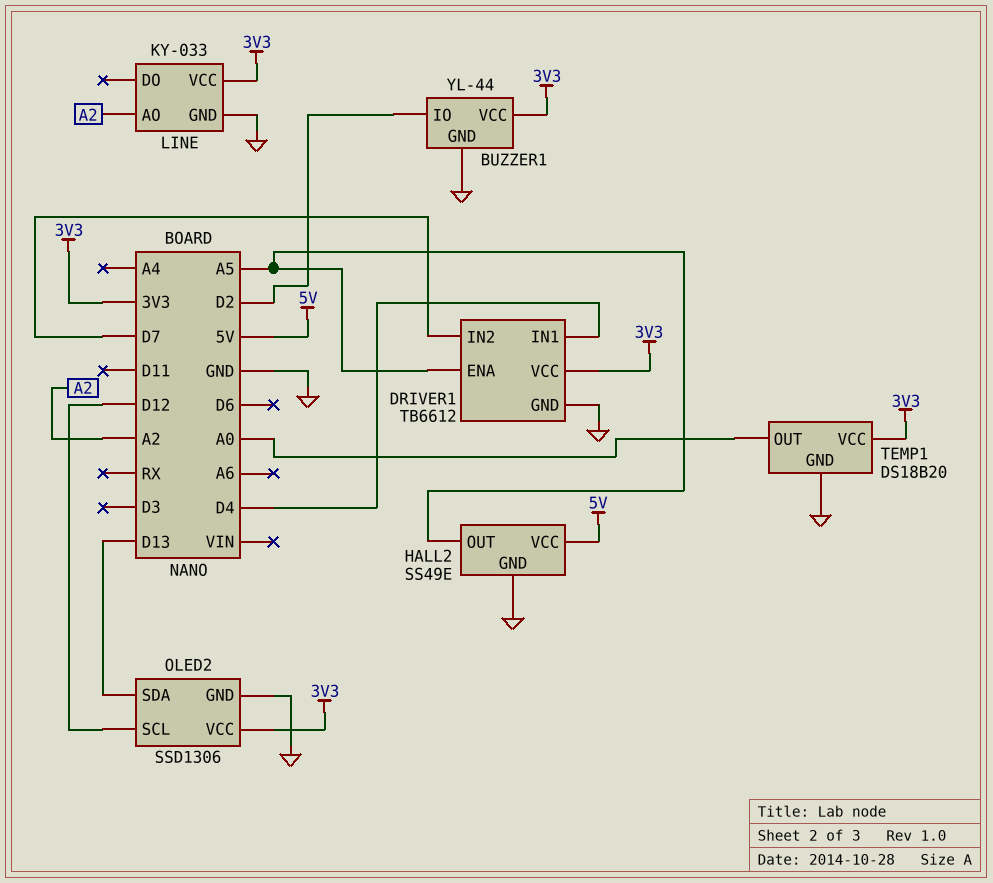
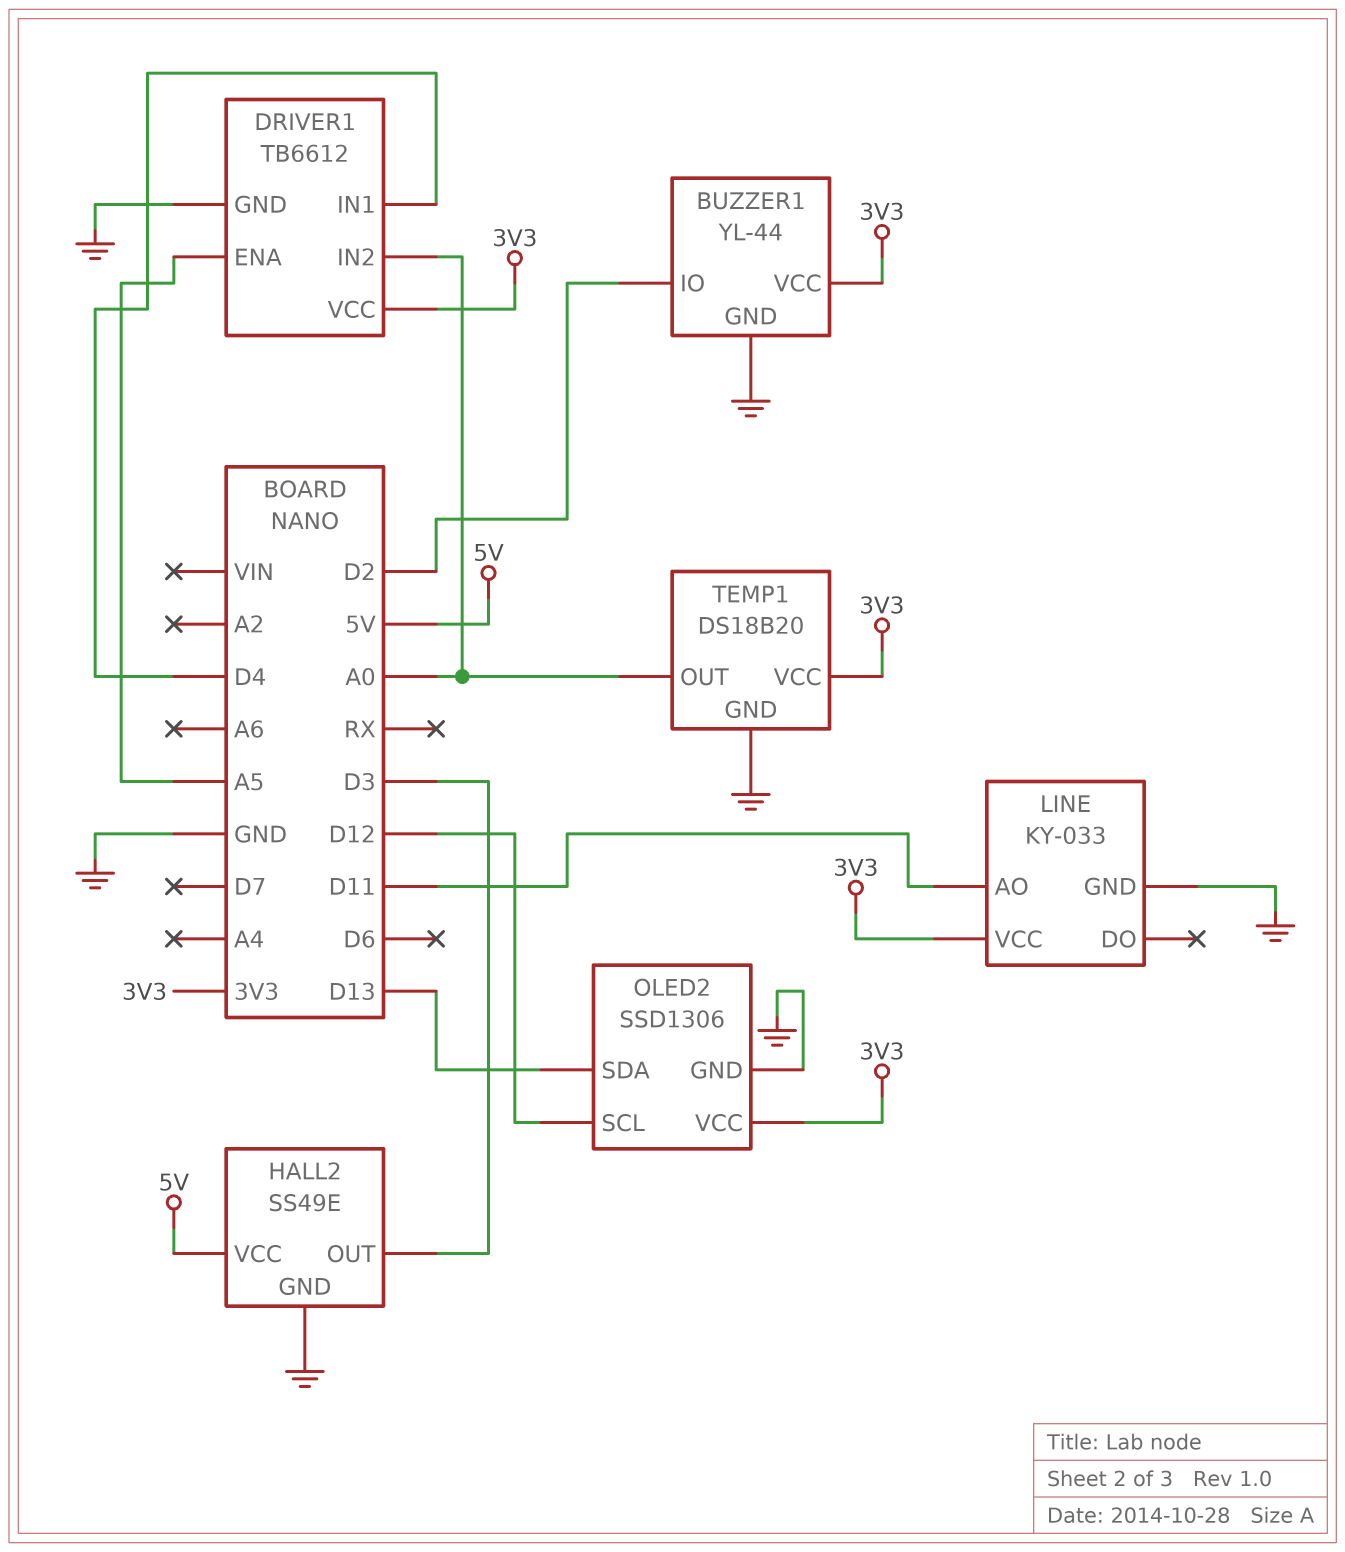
DRIVER1 pin IN2: D7 -> A0
HALL2 pin OUT: A5 -> D3
LINE pin AO: A2 -> D11

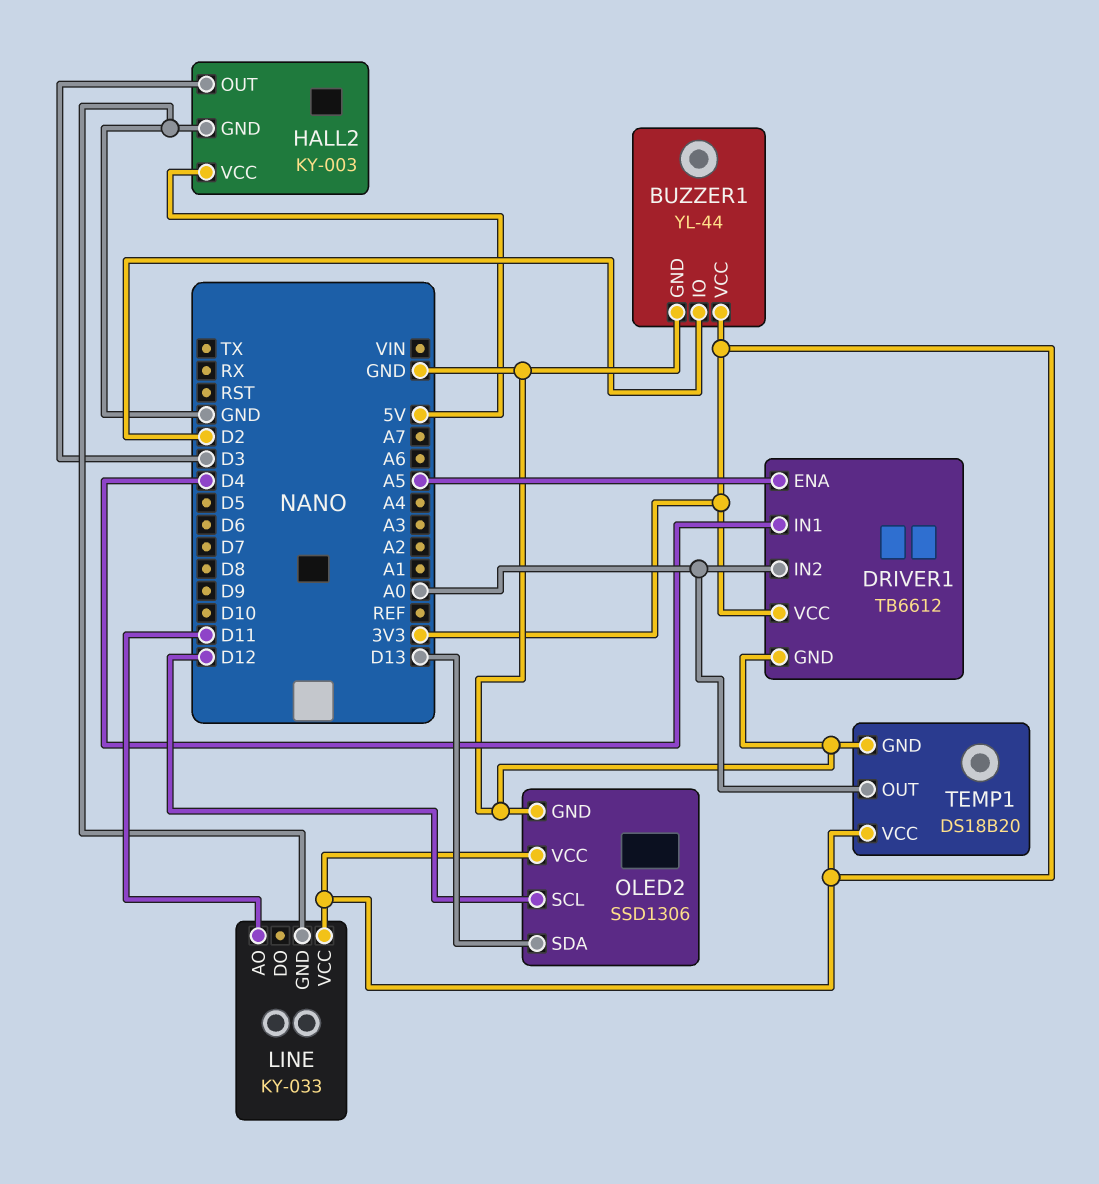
HALL2: SS49E -> KY-003

